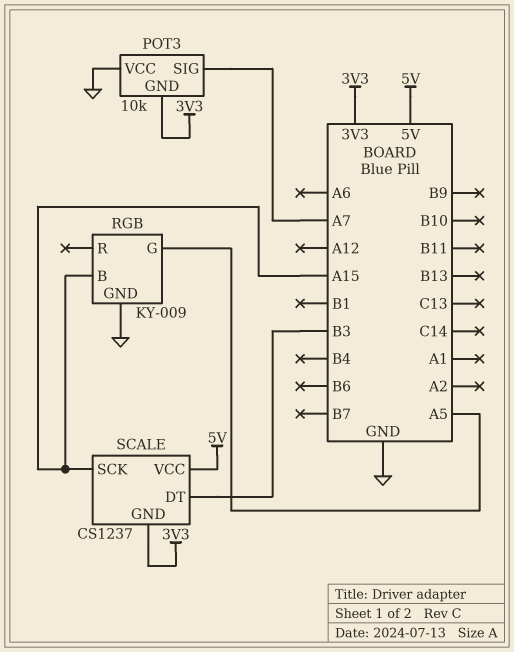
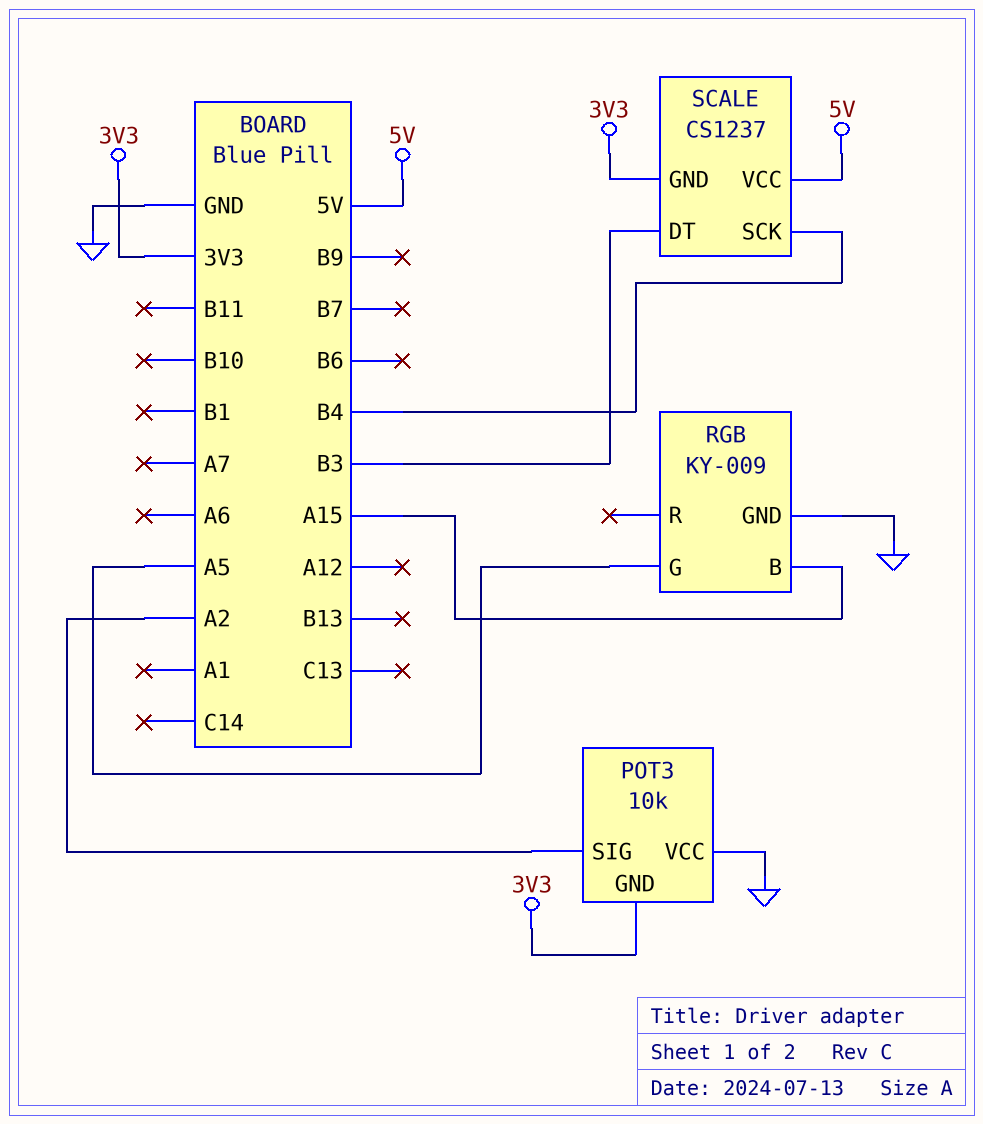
POT3 pin SIG: A7 -> A2
SCALE pin SCK: A15 -> B4

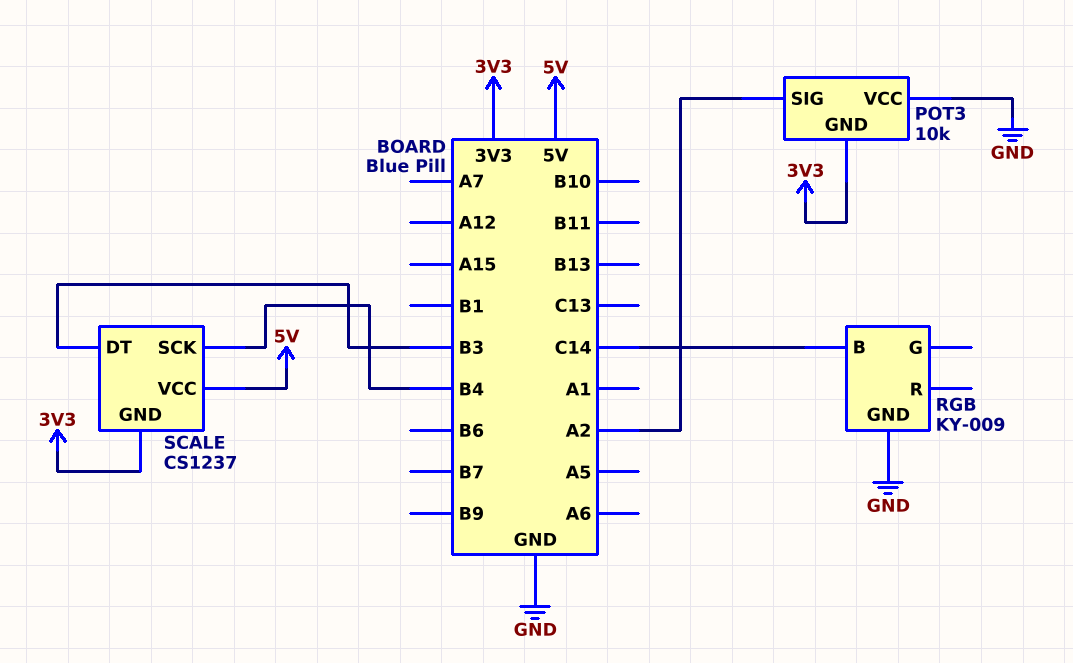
RGB pin B: A15 -> C14
RGB pin G: A5 -> none

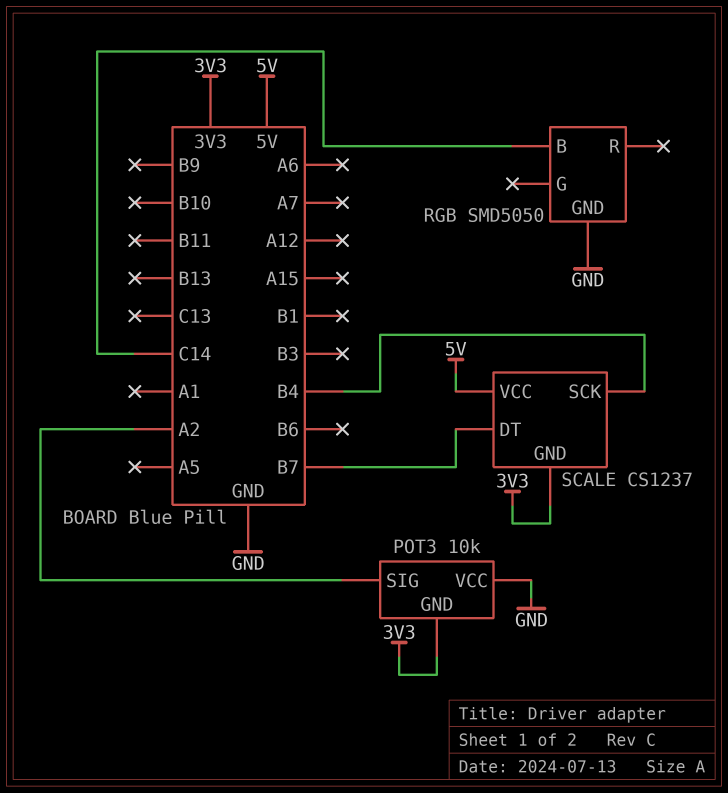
RGB: KY-009 -> SMD5050
SCALE pin DT: B3 -> B7

